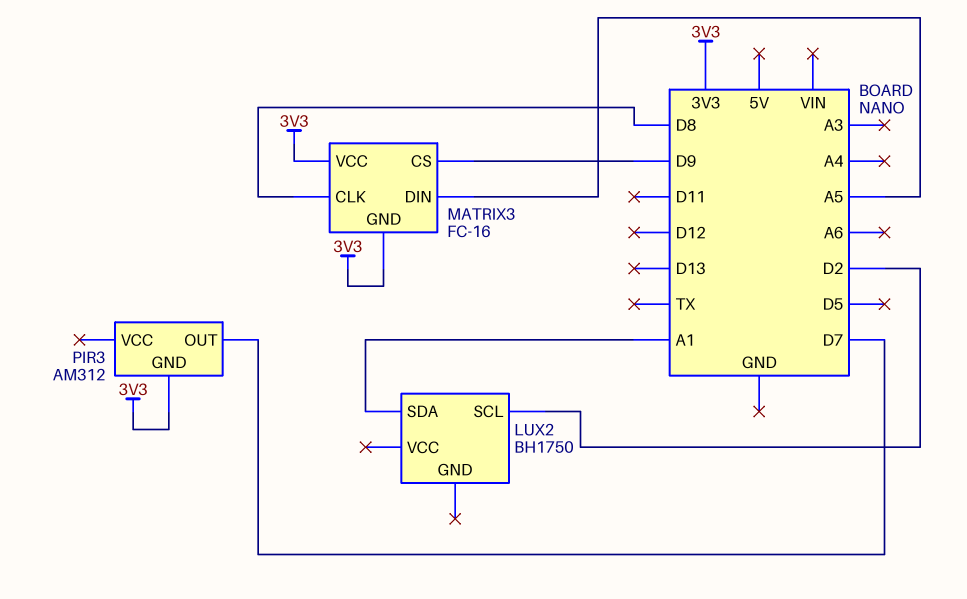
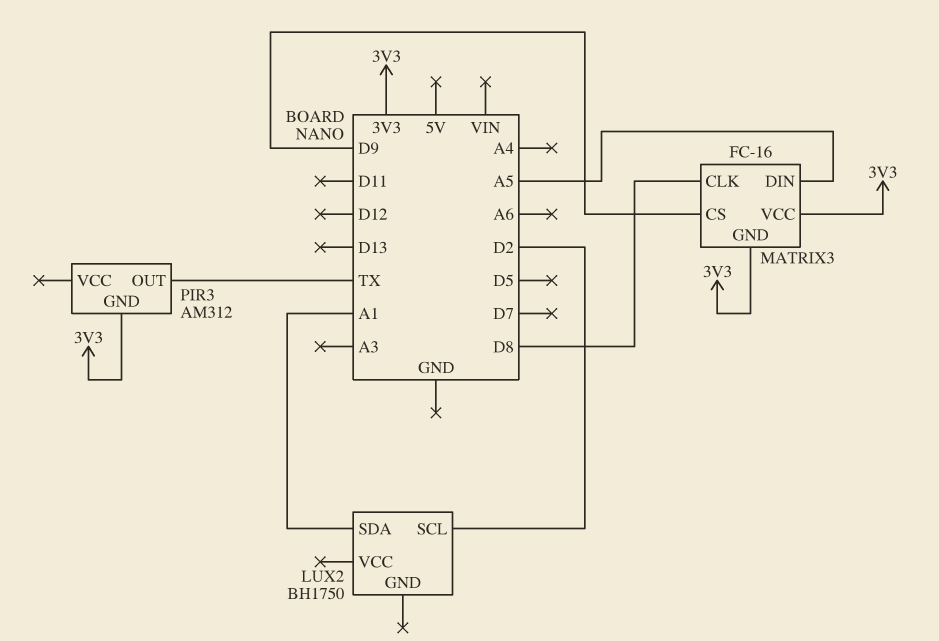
PIR3 pin OUT: D7 -> TX

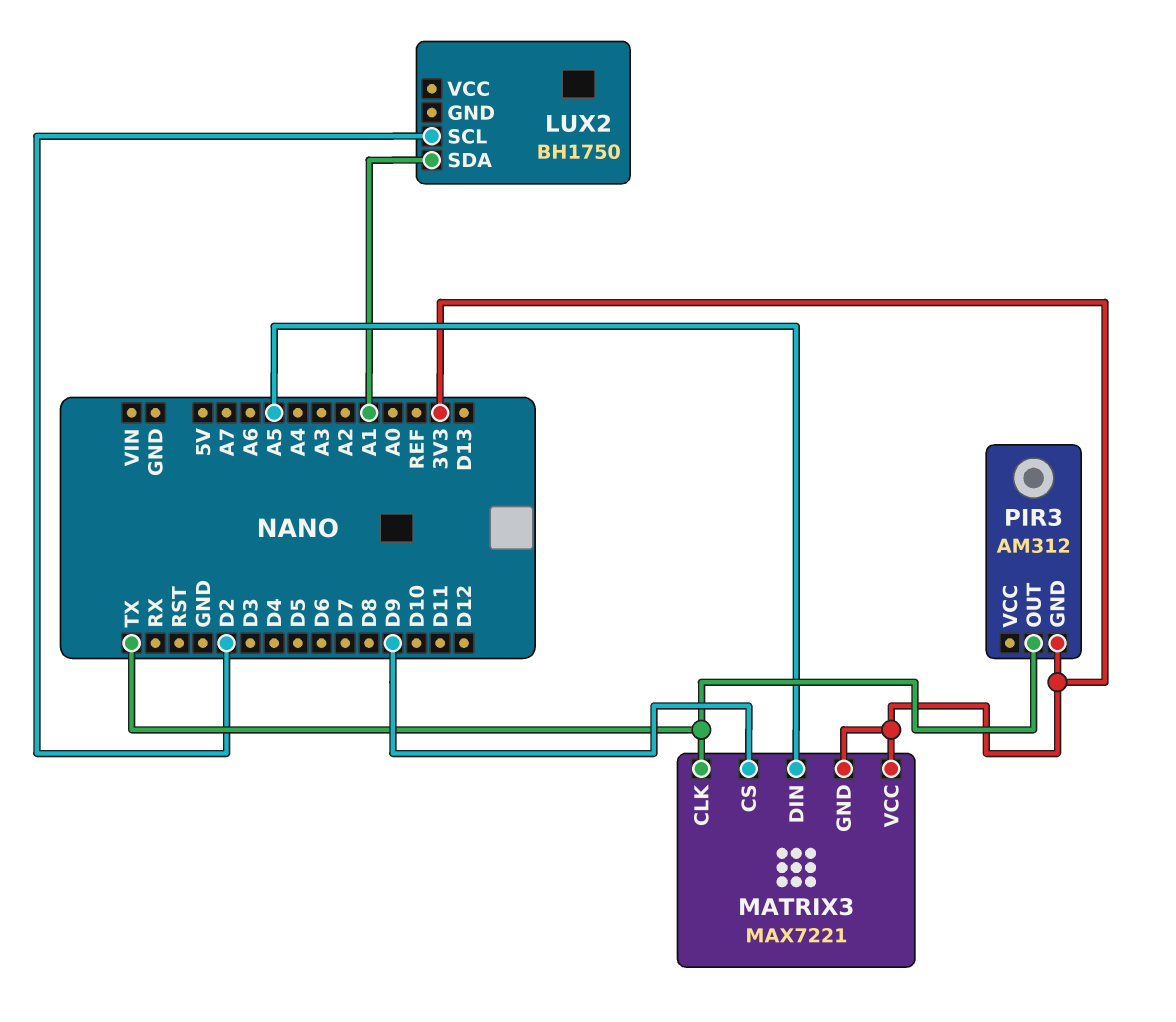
MATRIX3: FC-16 -> MAX7221
MATRIX3 pin CLK: D8 -> TX

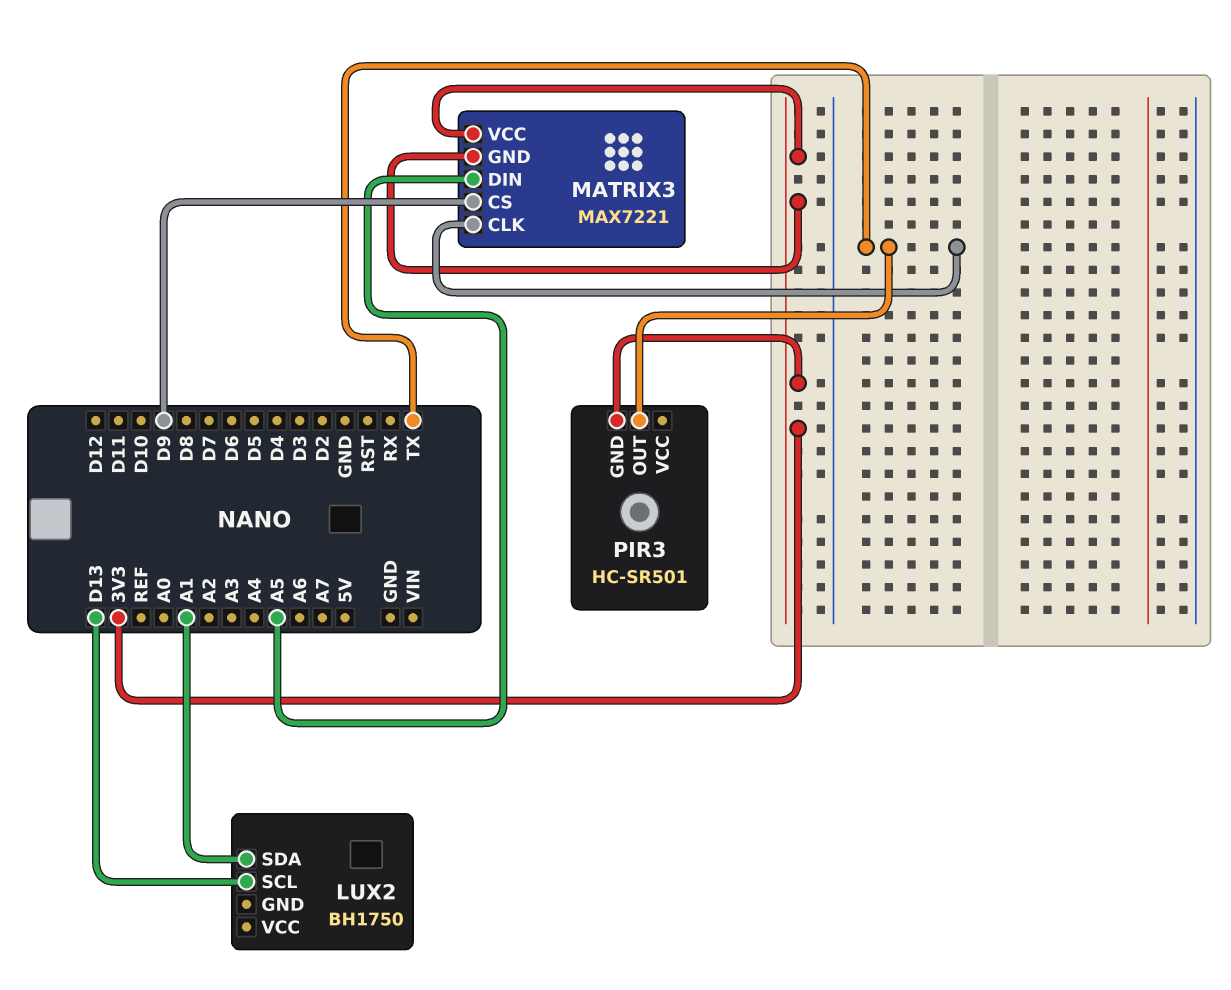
LUX2 pin SCL: D2 -> D13
PIR3: AM312 -> HC-SR501

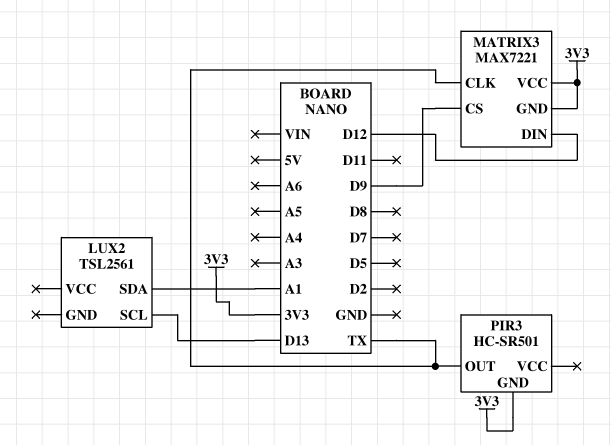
LUX2: BH1750 -> TSL2561
MATRIX3 pin DIN: A5 -> D12

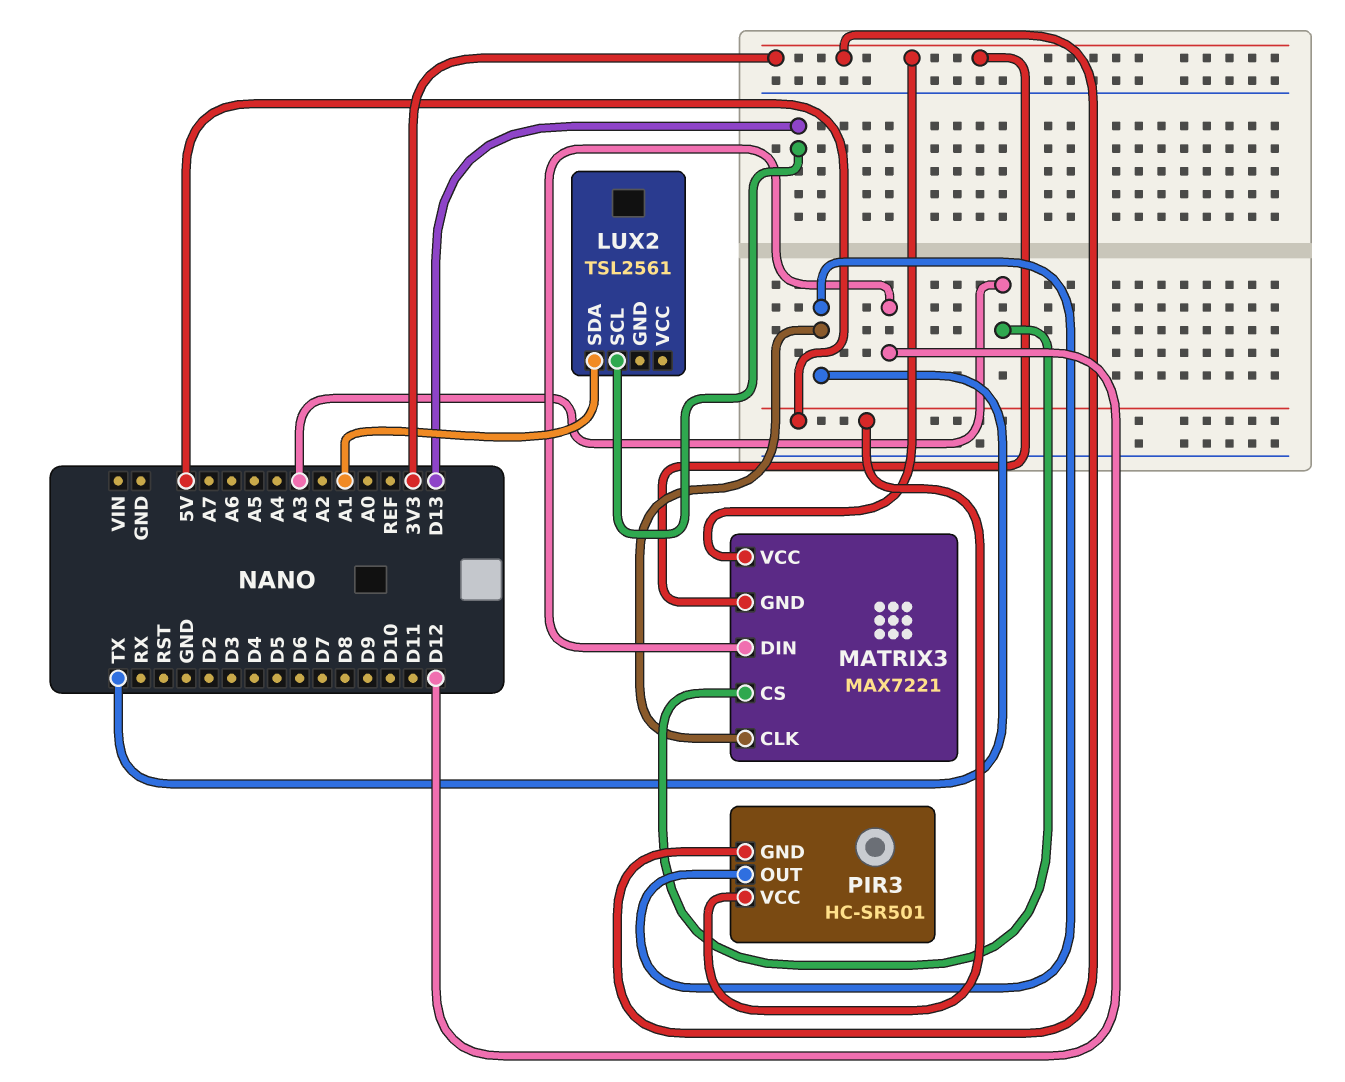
MATRIX3 pin CS: D9 -> A3
PIR3 pin VCC: none -> 5V

